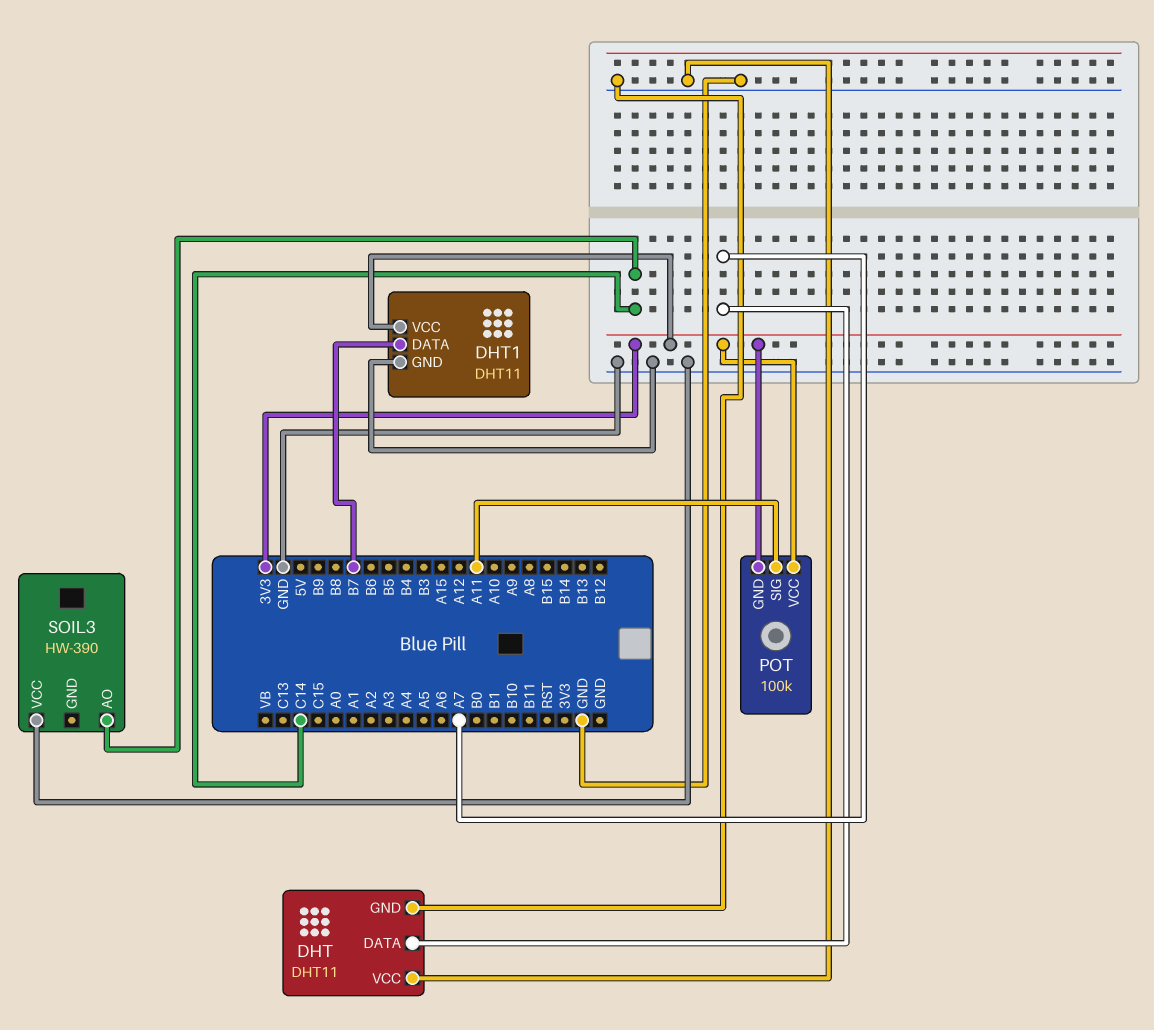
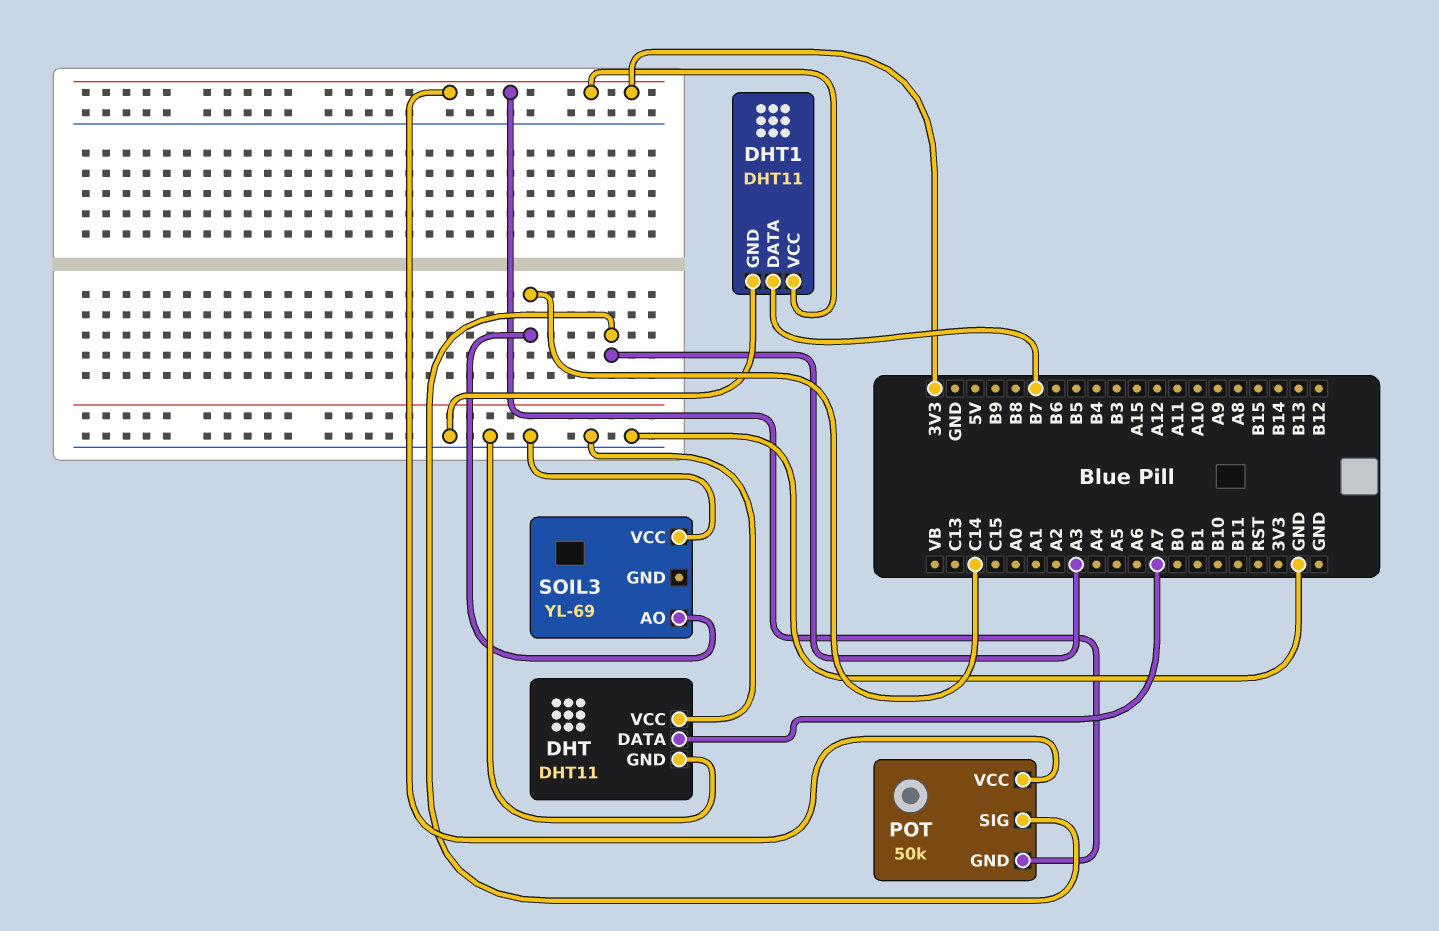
POT: 100k -> 50k
POT pin SIG: A11 -> A3
SOIL3: HW-390 -> YL-69

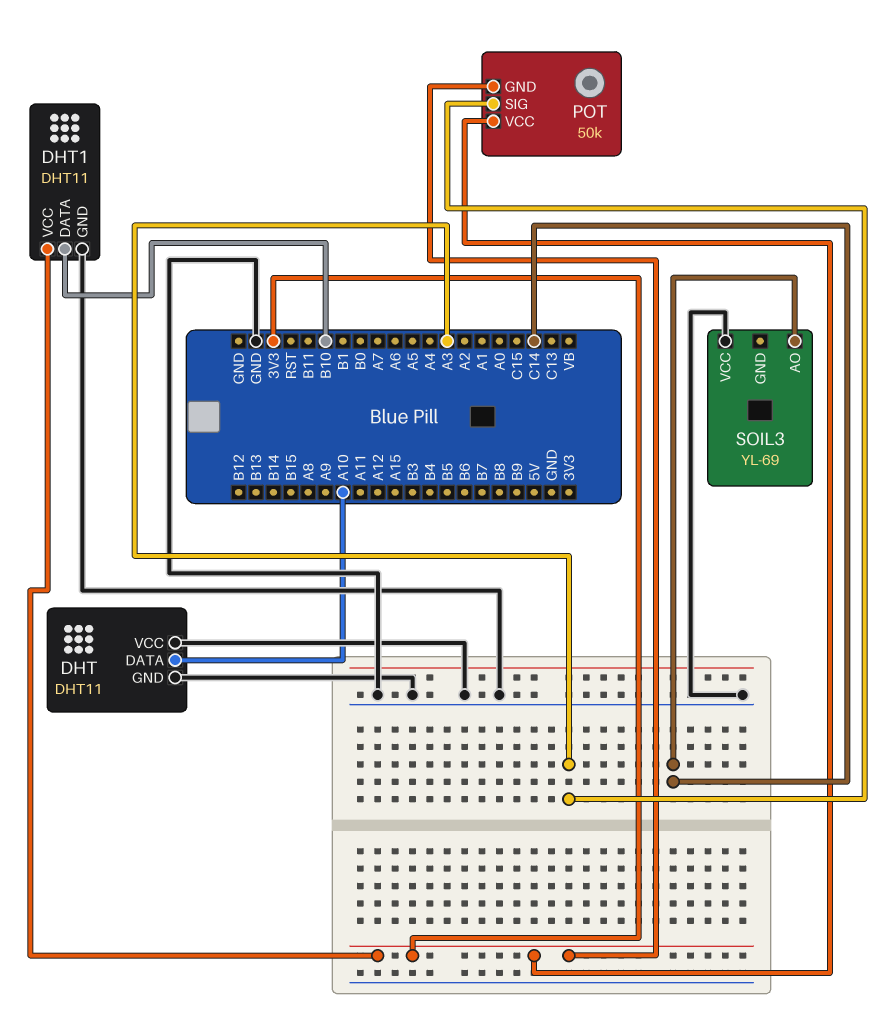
DHT pin DATA: A7 -> A10
DHT1 pin DATA: B7 -> B10

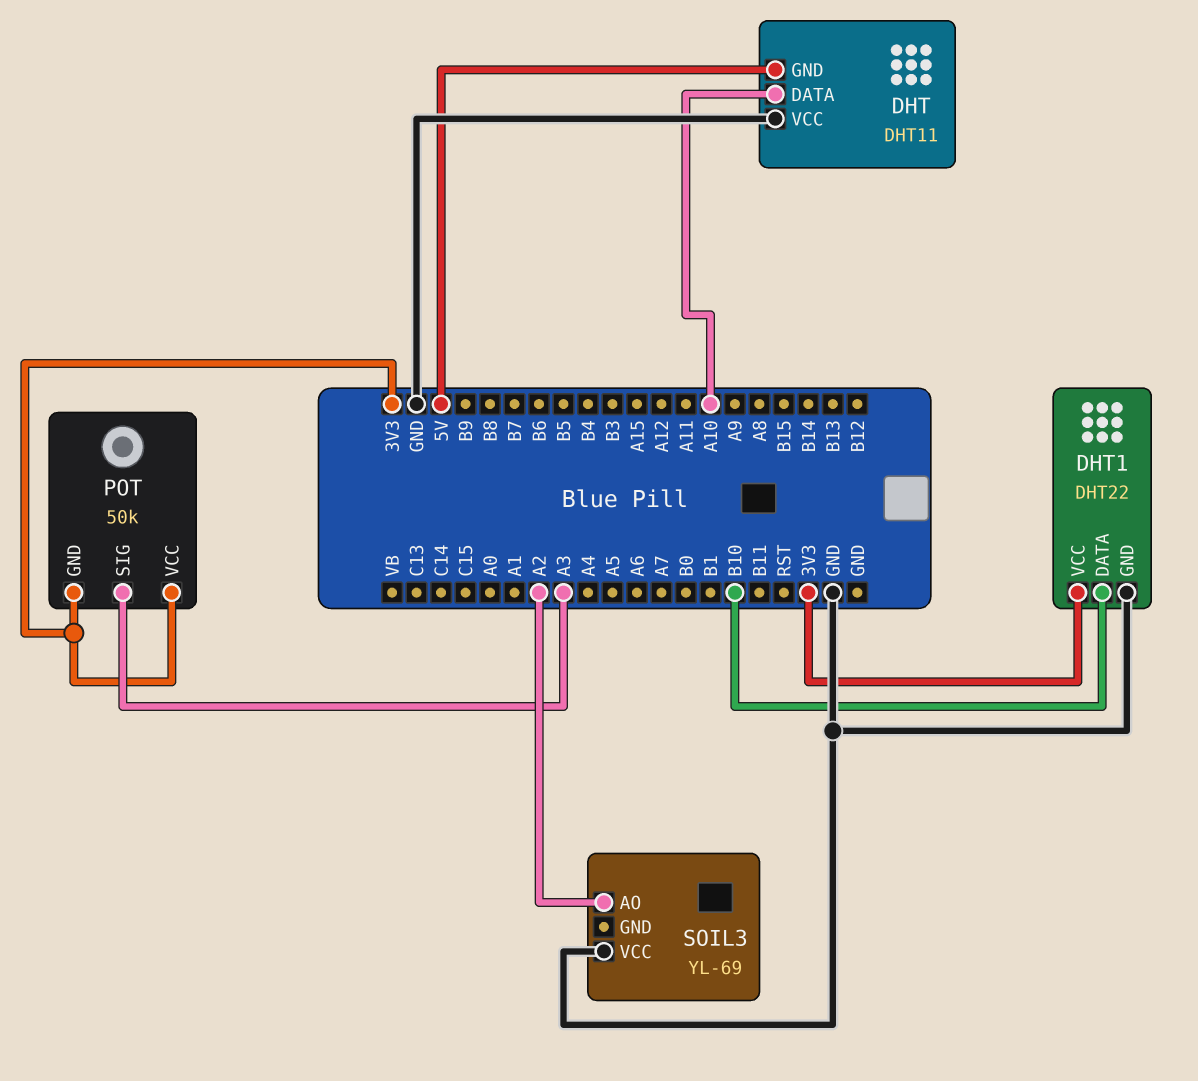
DHT pin GND: GND -> 5V
DHT1: DHT11 -> DHT22
SOIL3 pin AO: C14 -> A2

